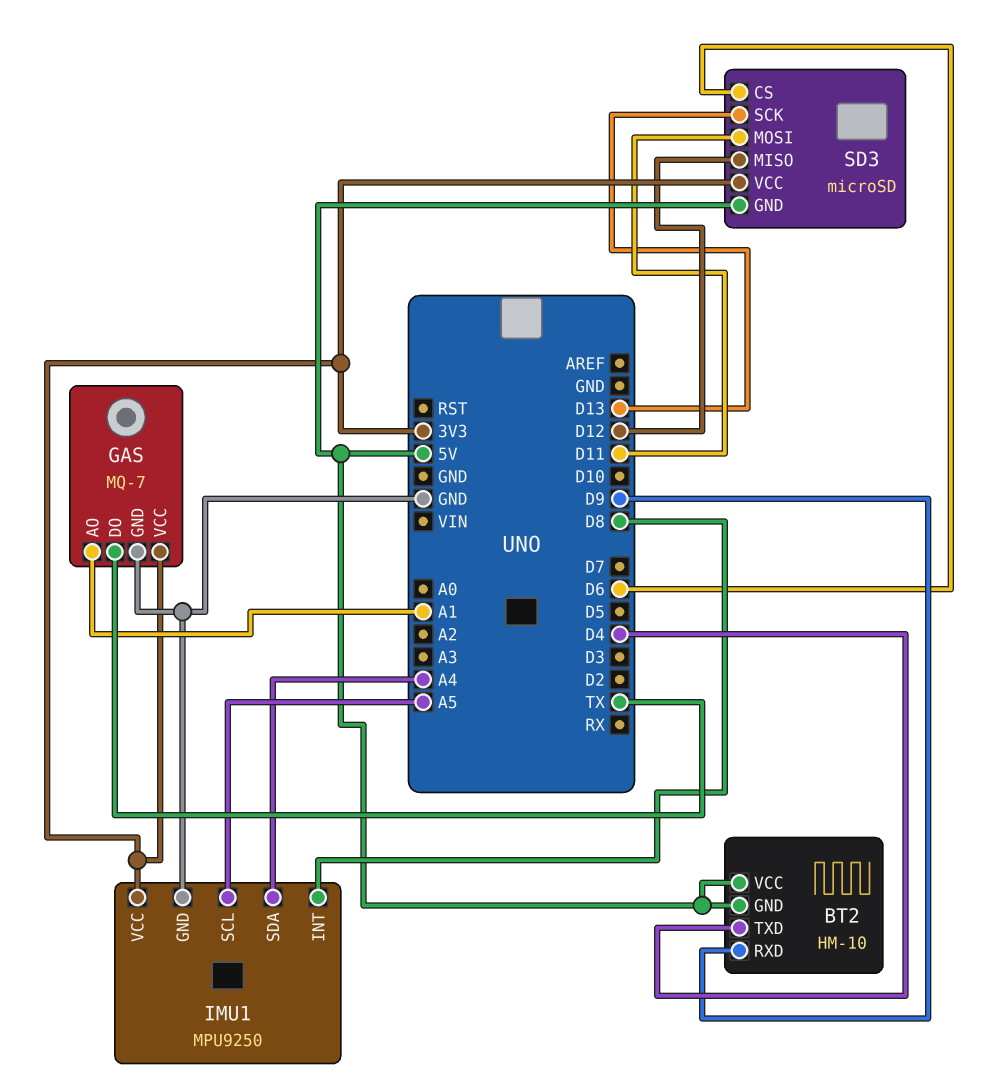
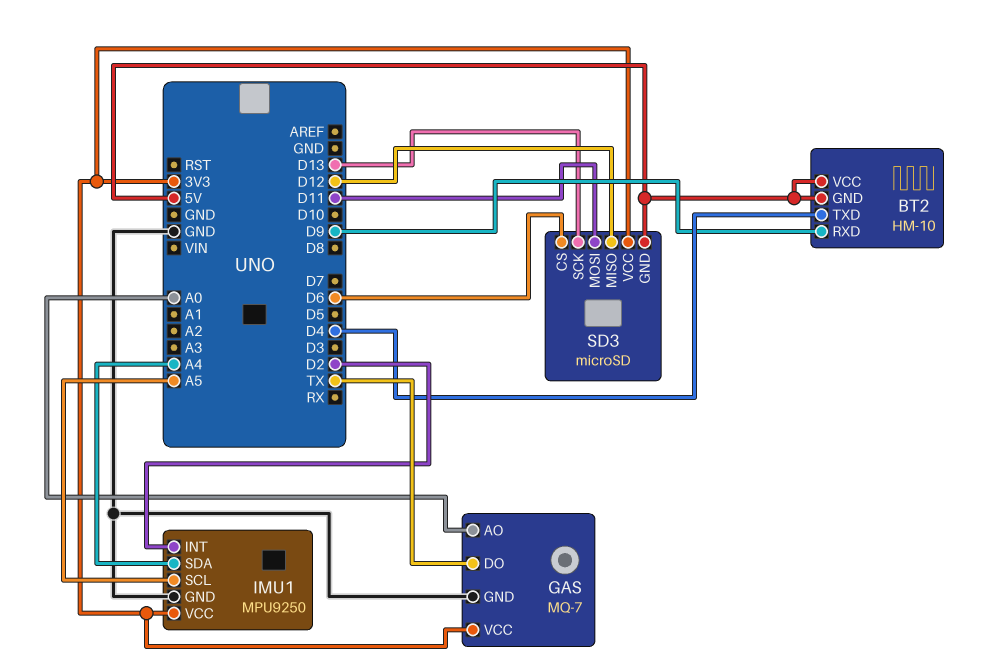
GAS pin AO: A1 -> A0
IMU1 pin INT: D8 -> D2

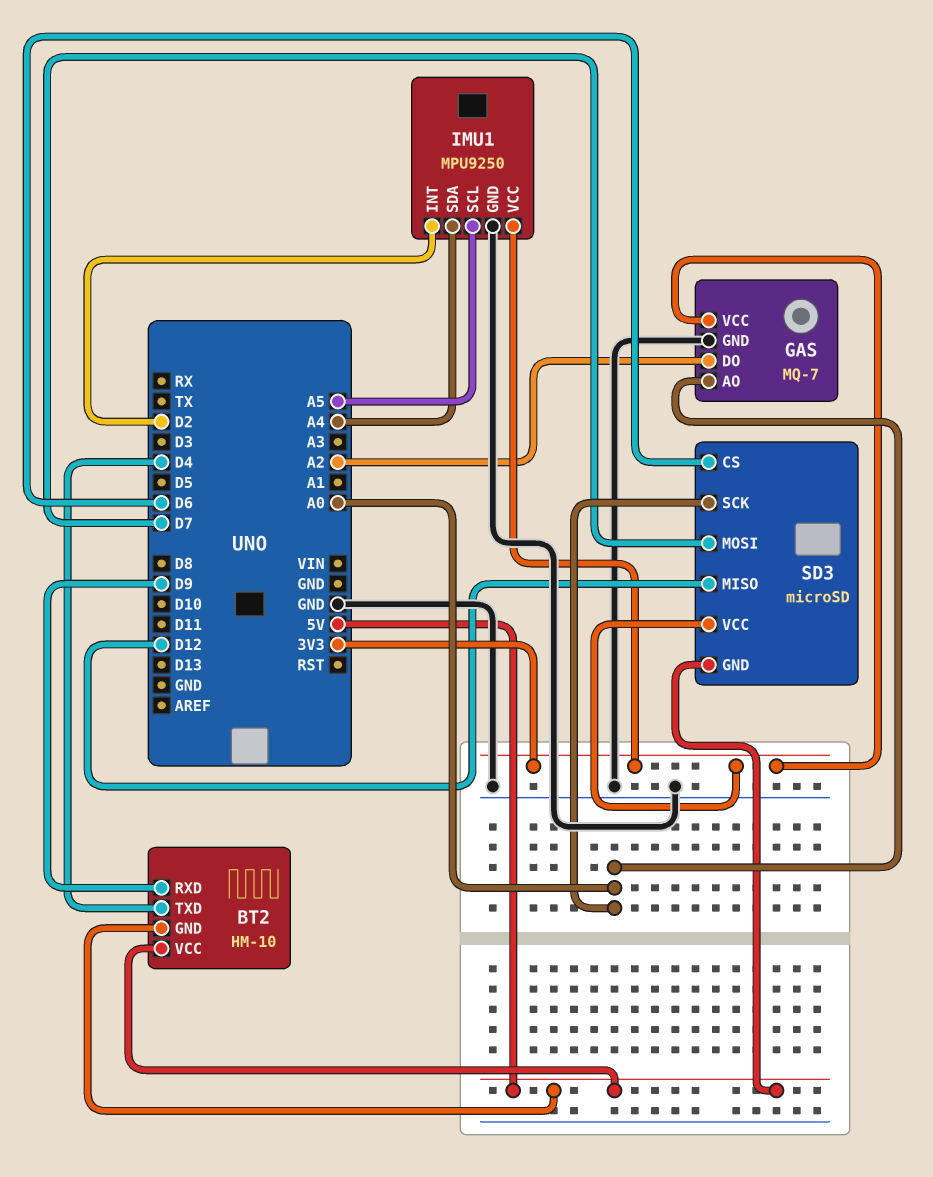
GAS pin DO: TX -> A2
SD3 pin MOSI: D11 -> D7
SD3 pin SCK: D13 -> A0

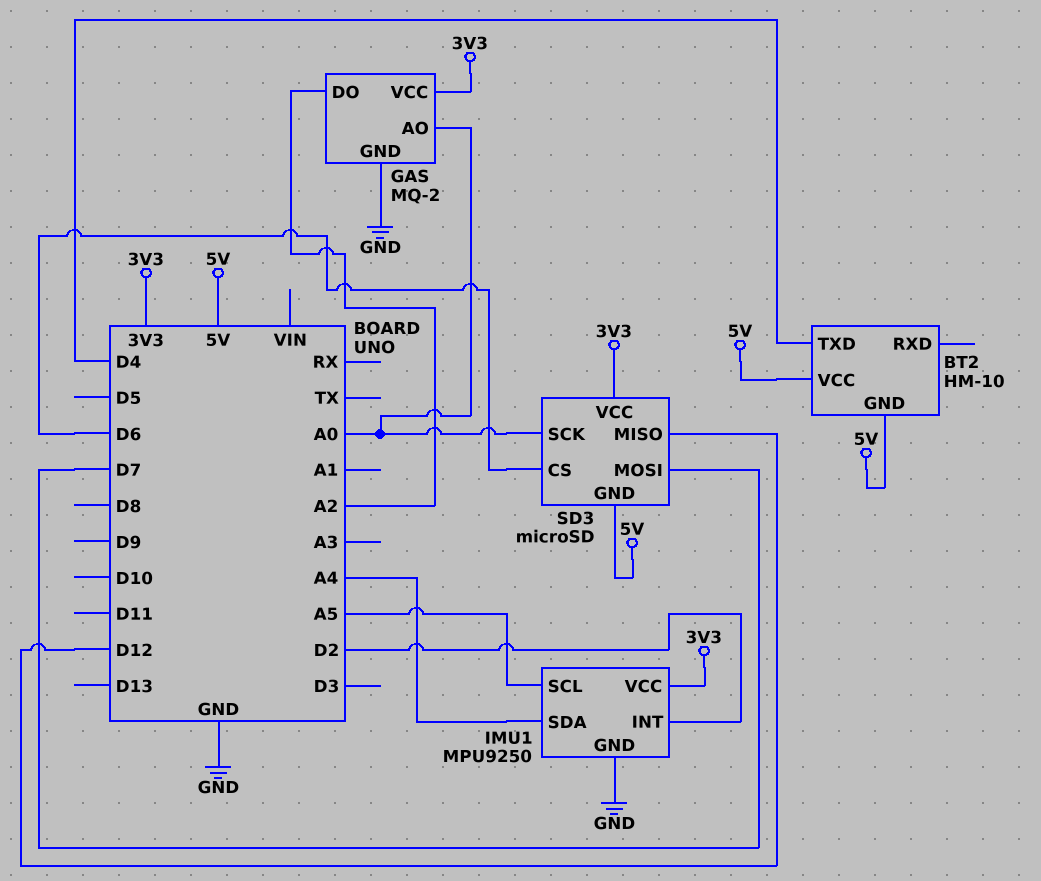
BT2 pin RXD: D9 -> none
GAS: MQ-7 -> MQ-2

